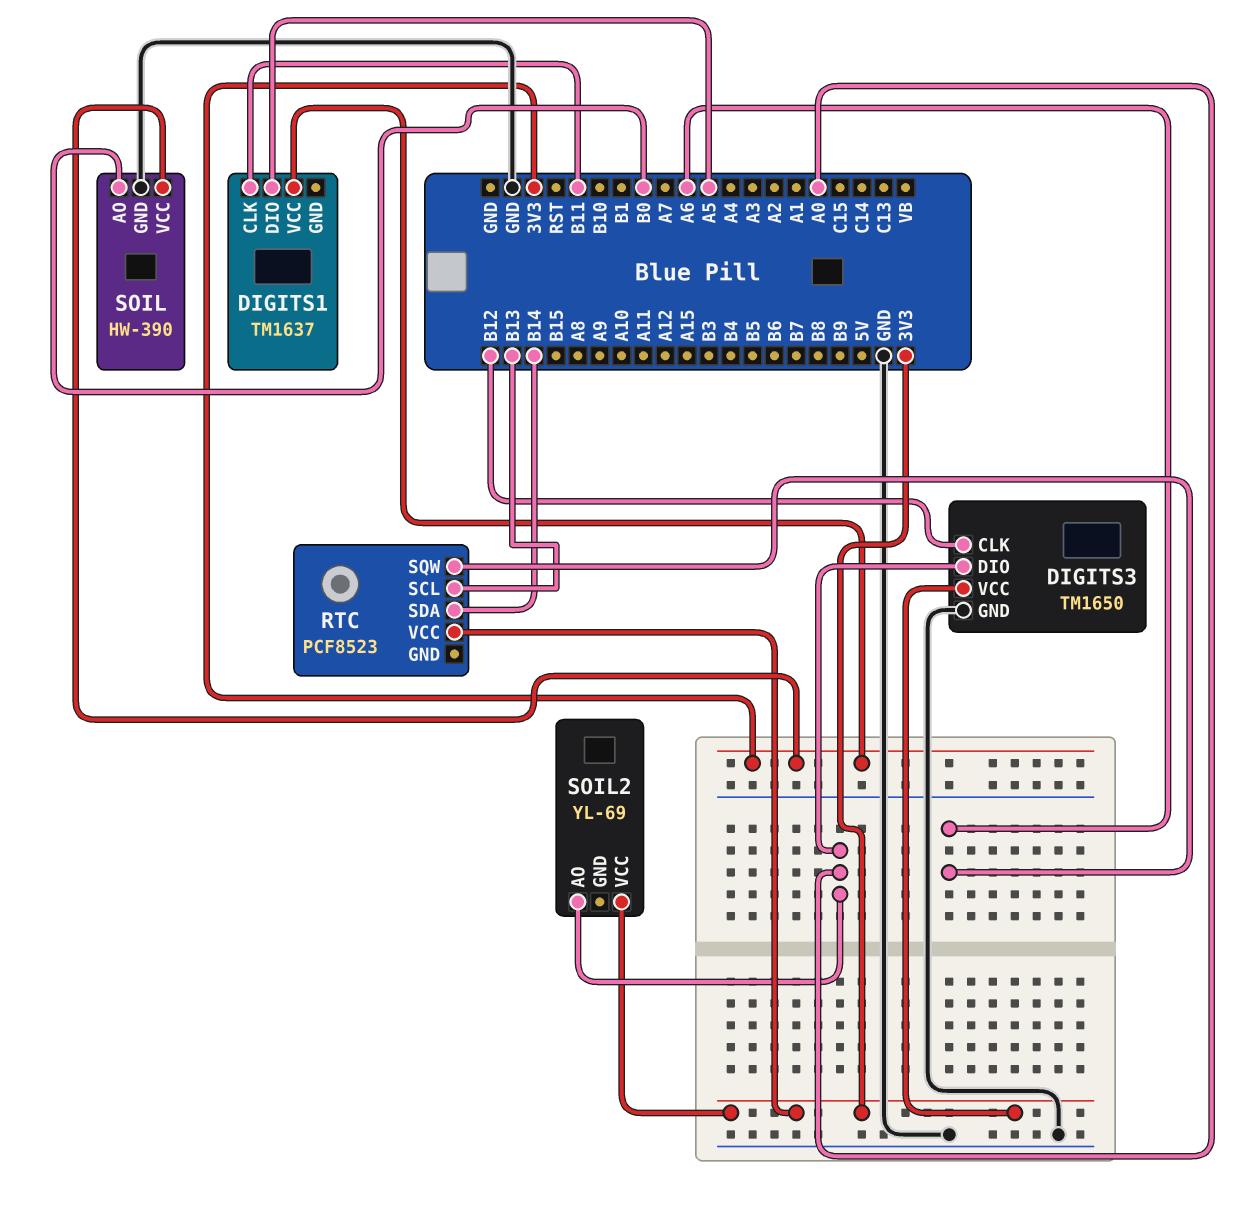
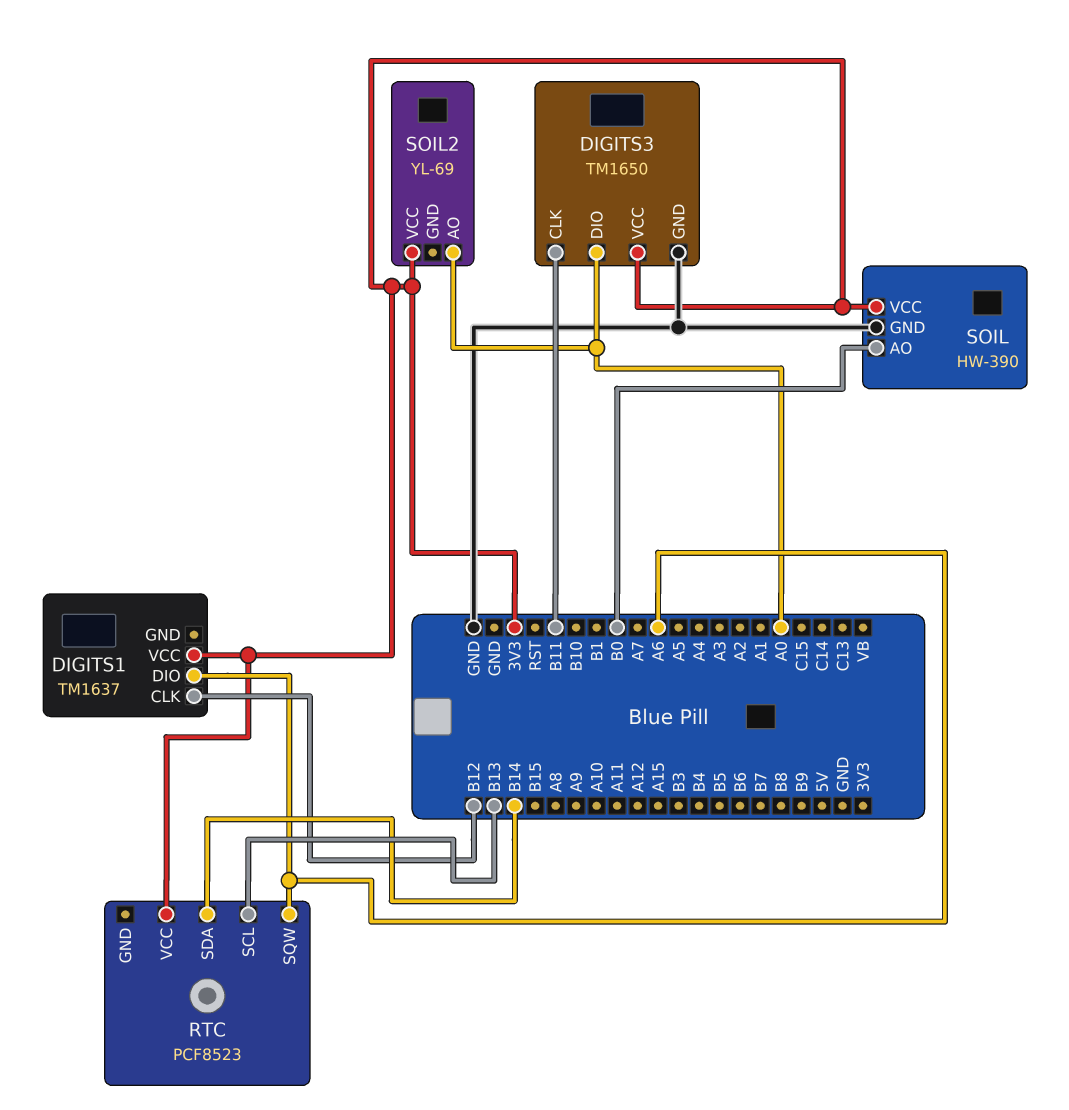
DIGITS1 pin CLK: B11 -> B12
DIGITS1 pin DIO: A5 -> A6
DIGITS3 pin CLK: B12 -> B11

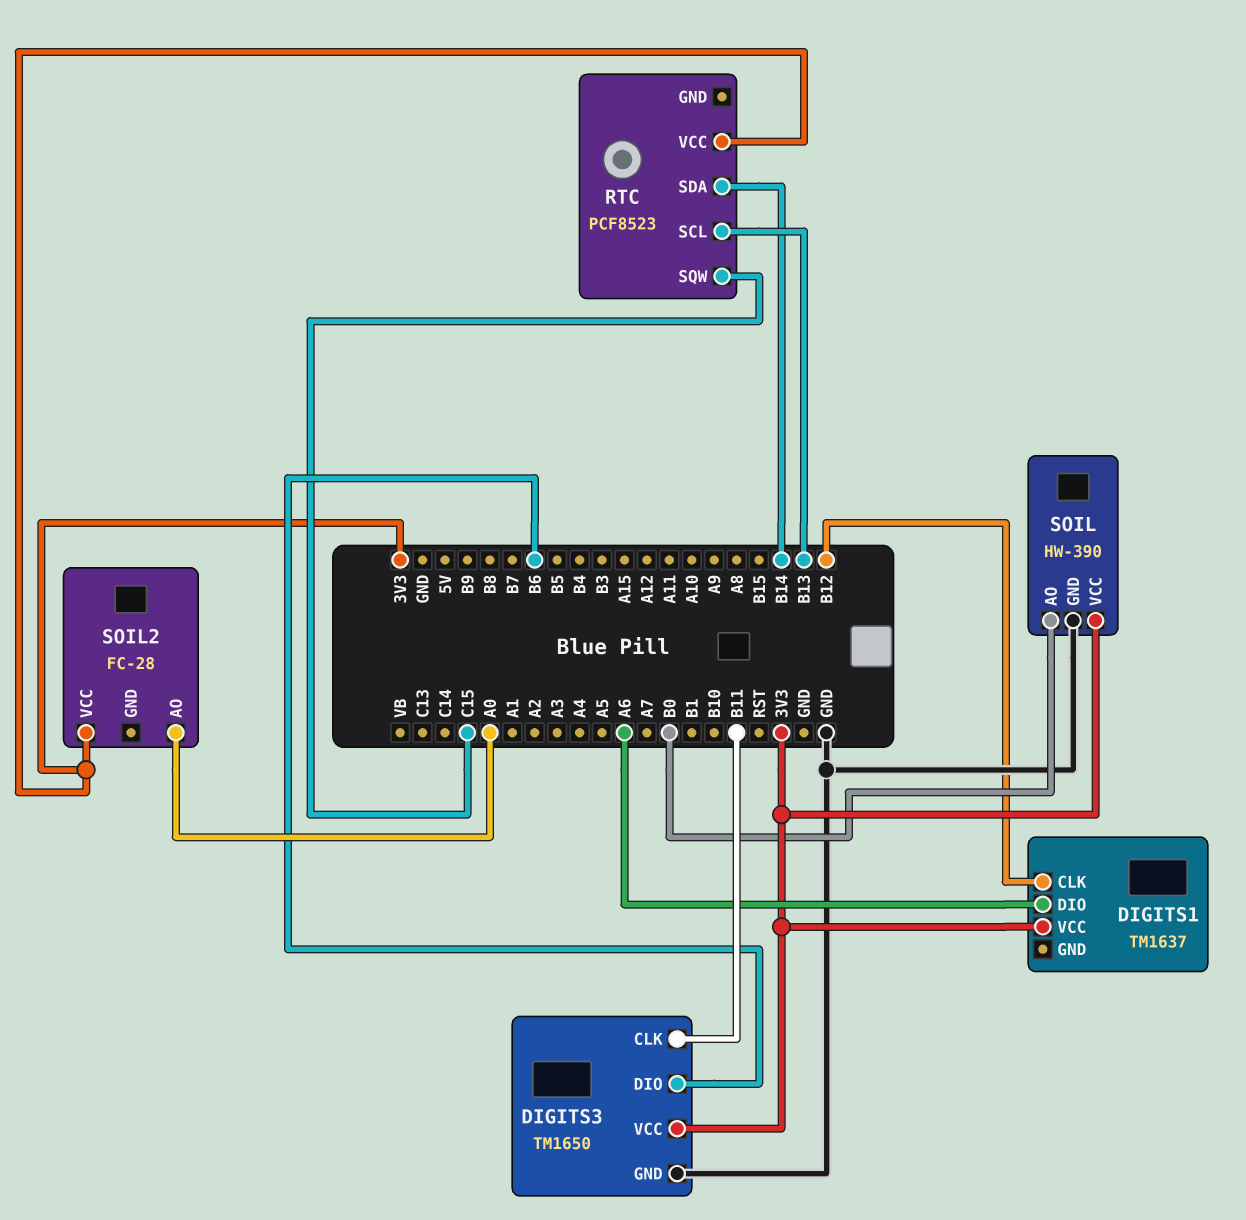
DIGITS3 pin DIO: A0 -> B6
RTC pin SQW: A6 -> C15
SOIL2: YL-69 -> FC-28

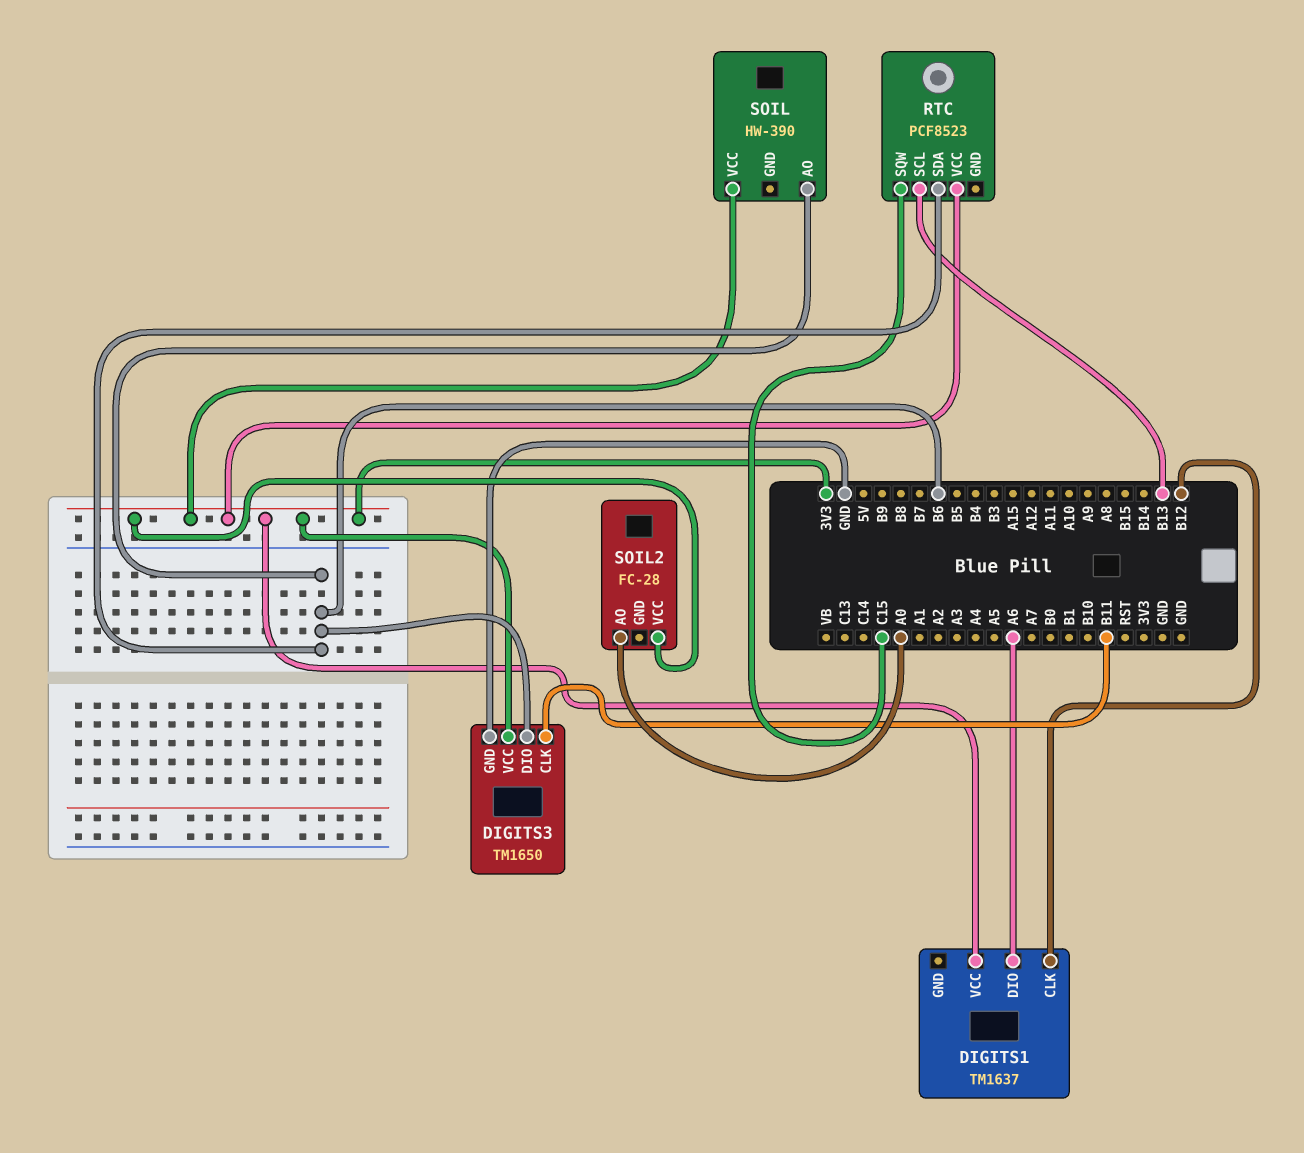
RTC pin SDA: B14 -> B6
SOIL pin AO: B0 -> B6
SOIL pin GND: GND -> none

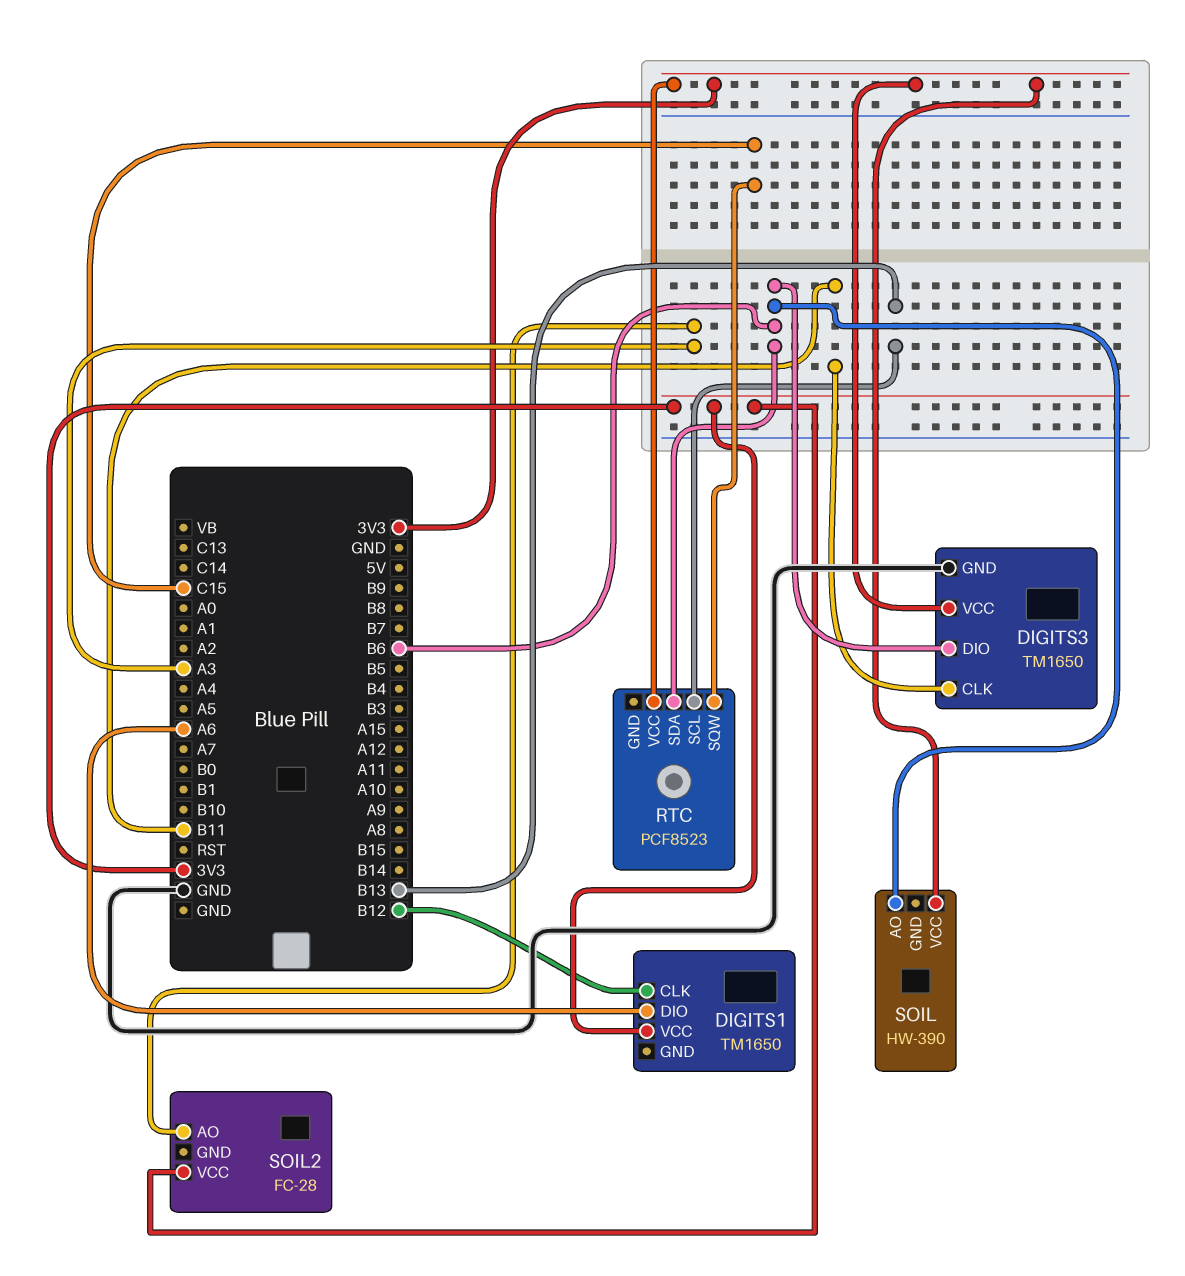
DIGITS1: TM1637 -> TM1650
SOIL2 pin AO: A0 -> A3

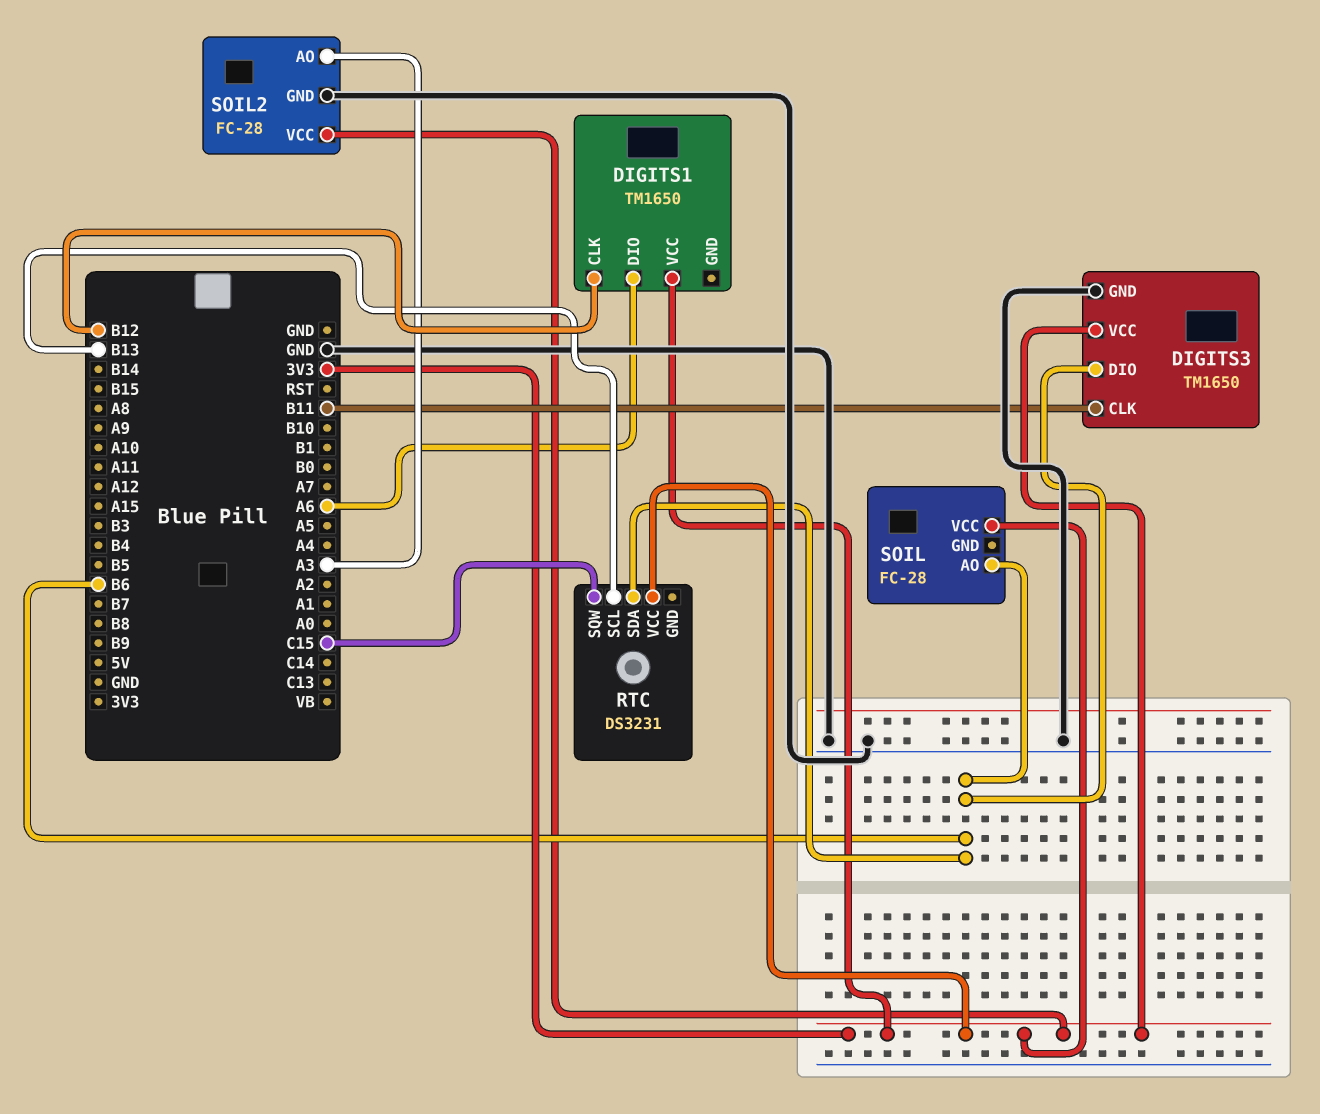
RTC: PCF8523 -> DS3231
SOIL: HW-390 -> FC-28
SOIL2 pin GND: none -> GND

